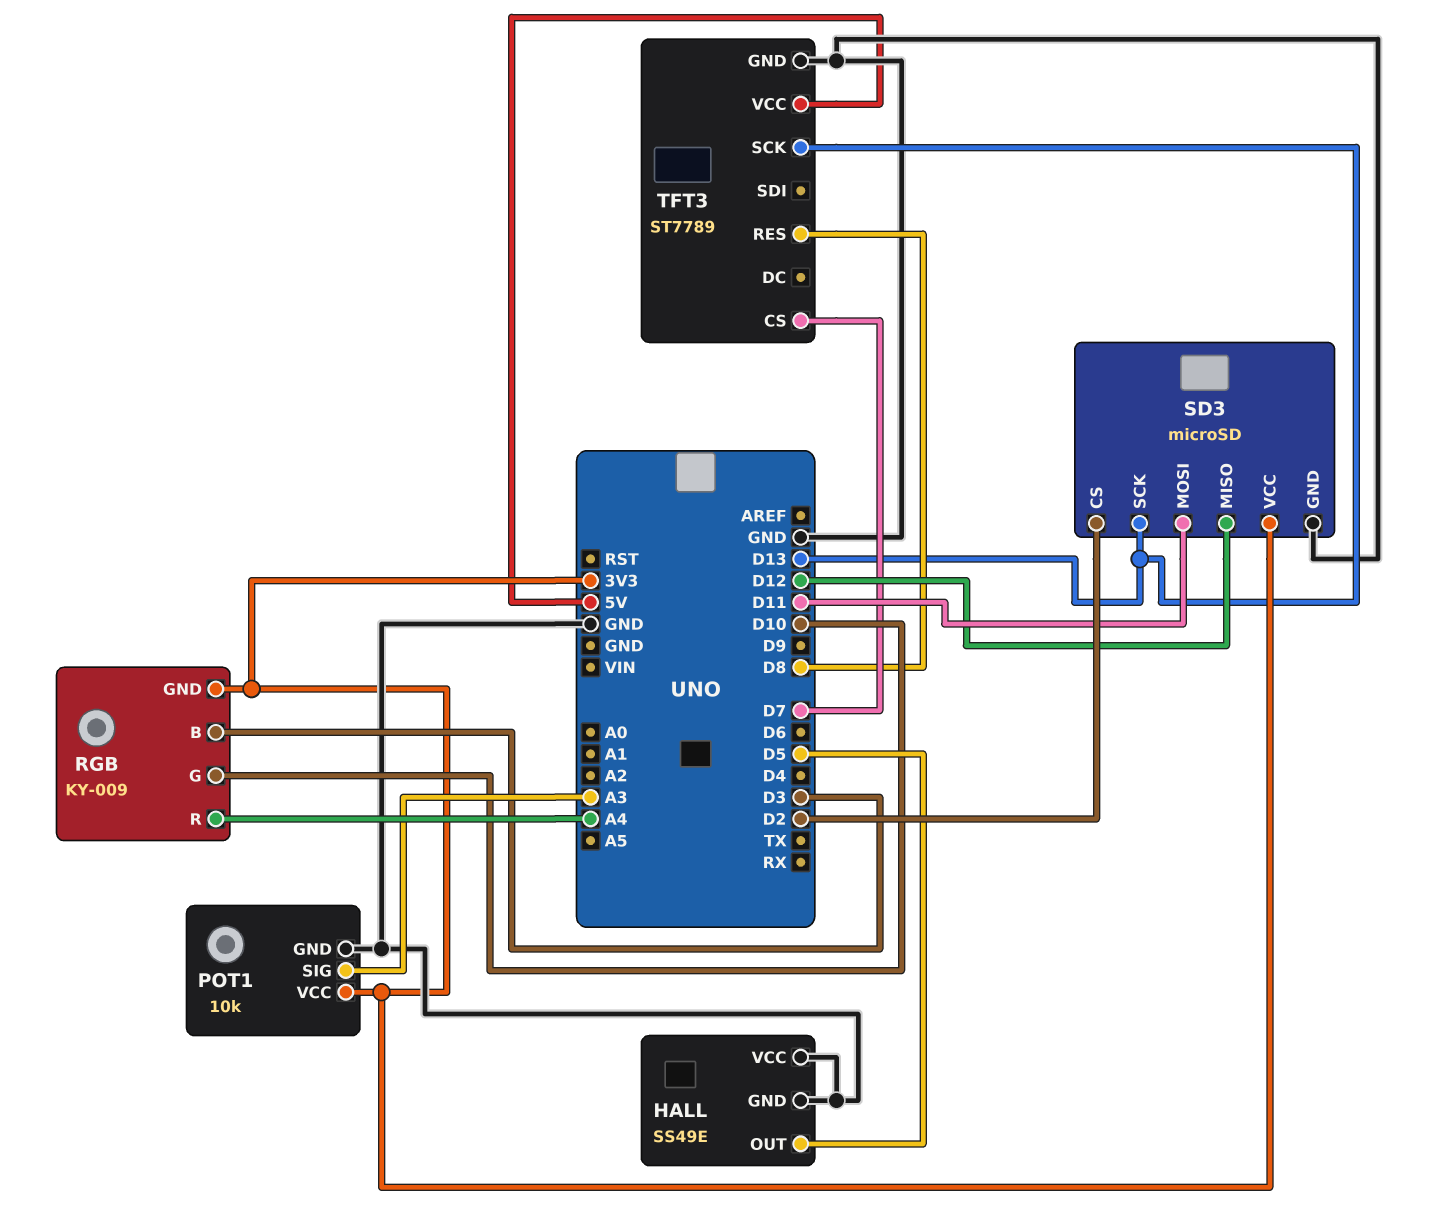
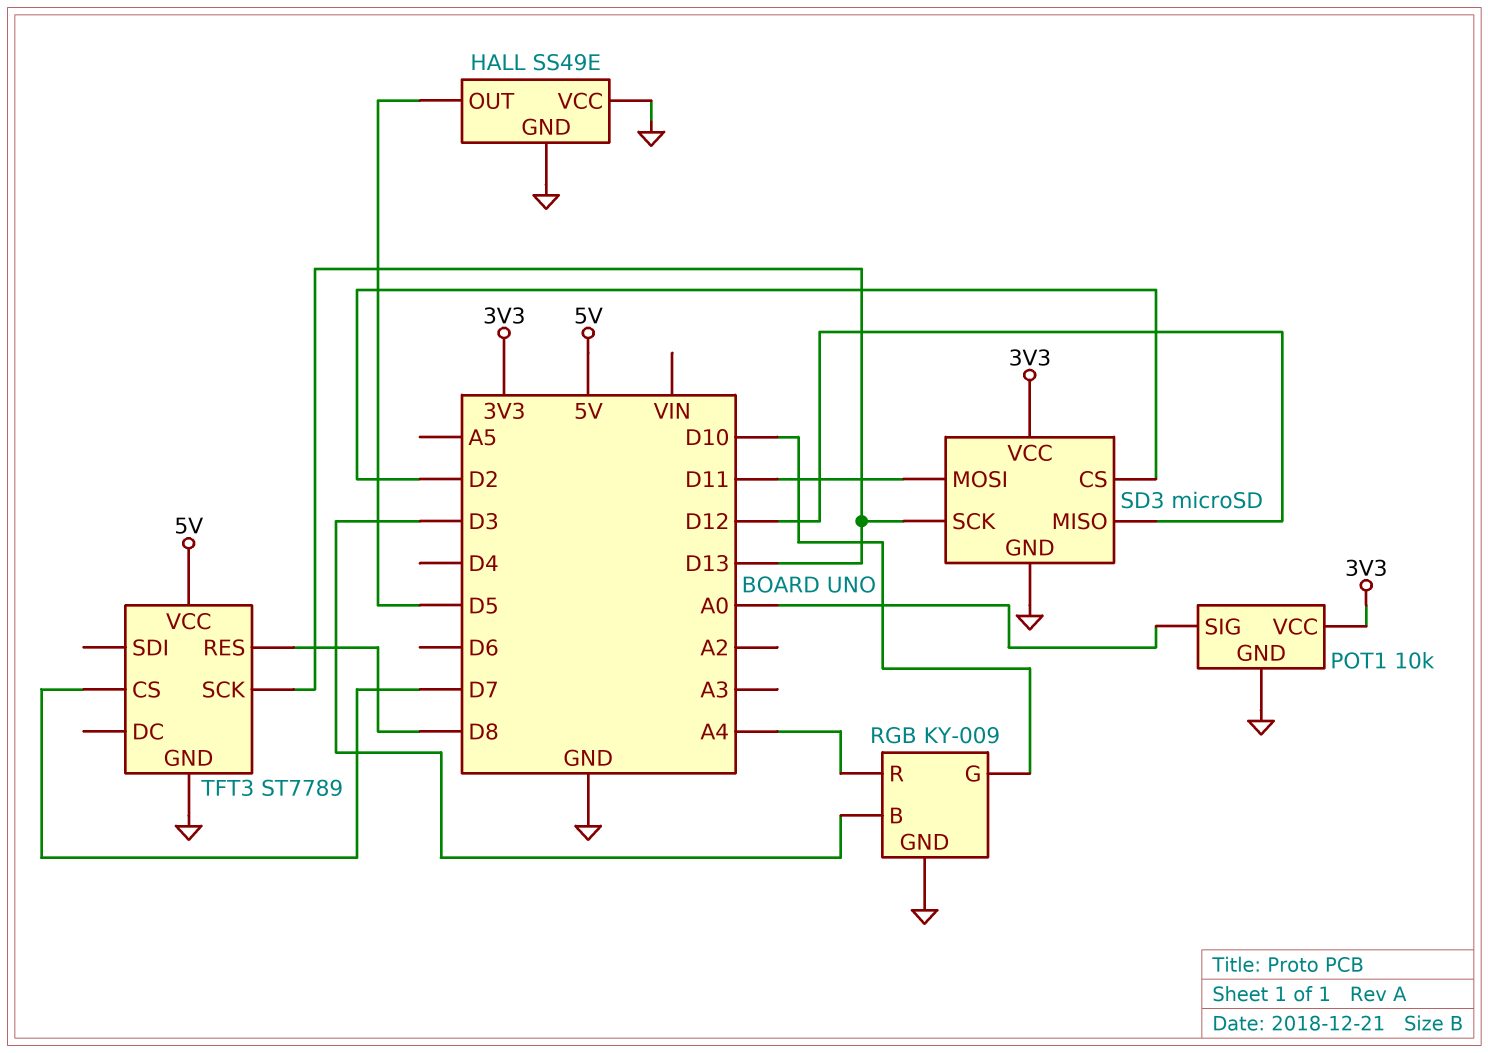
POT1 pin SIG: A3 -> A0
RGB pin GND: 3V3 -> GND

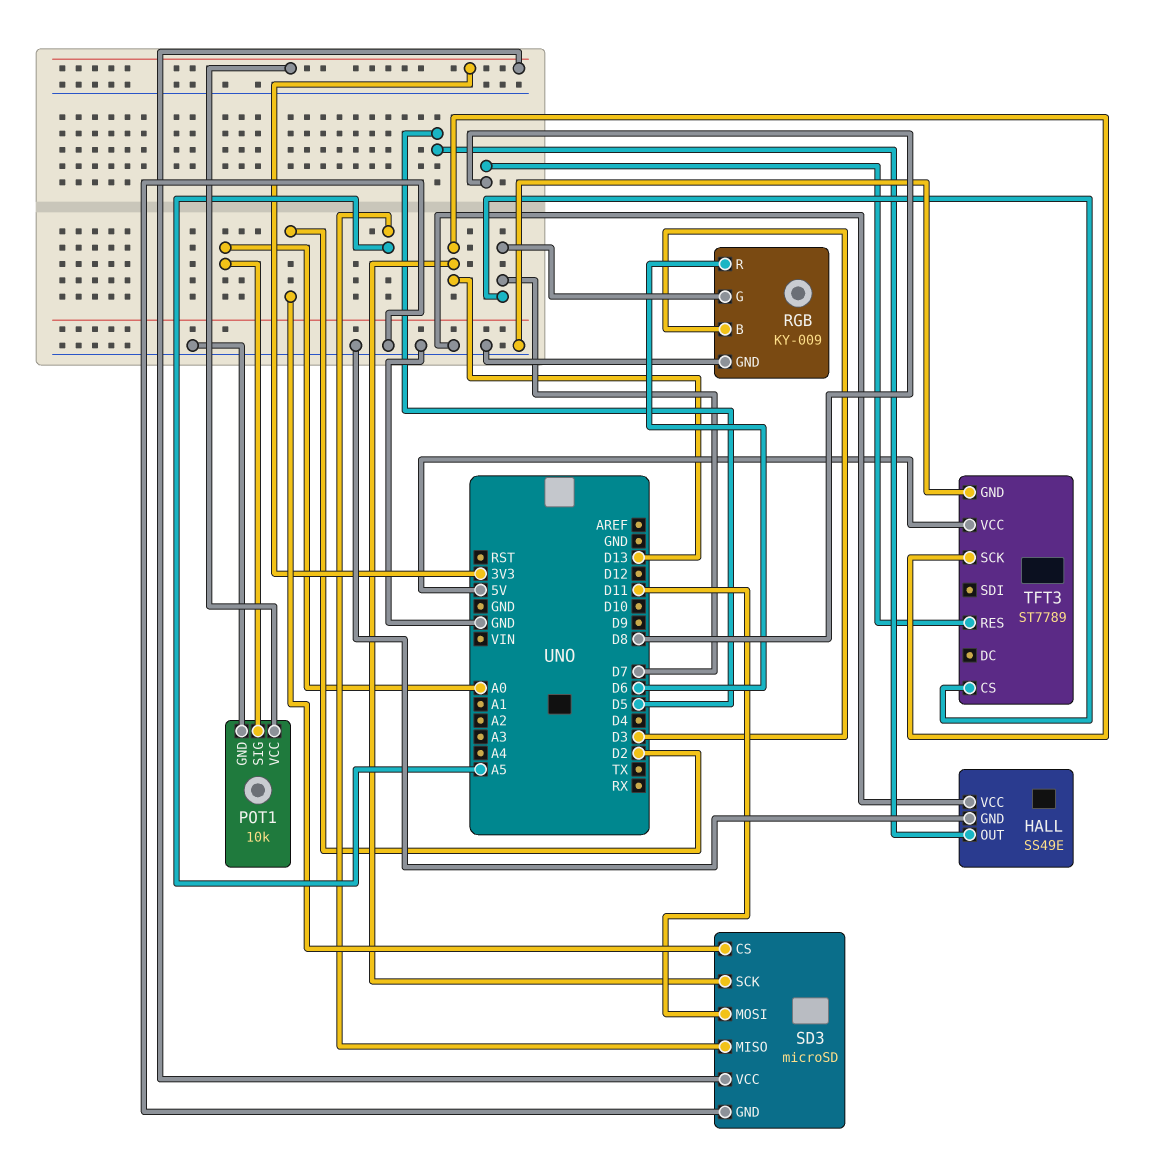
RGB pin G: D10 -> D7
RGB pin R: A4 -> D6
SD3 pin MISO: D12 -> A5

